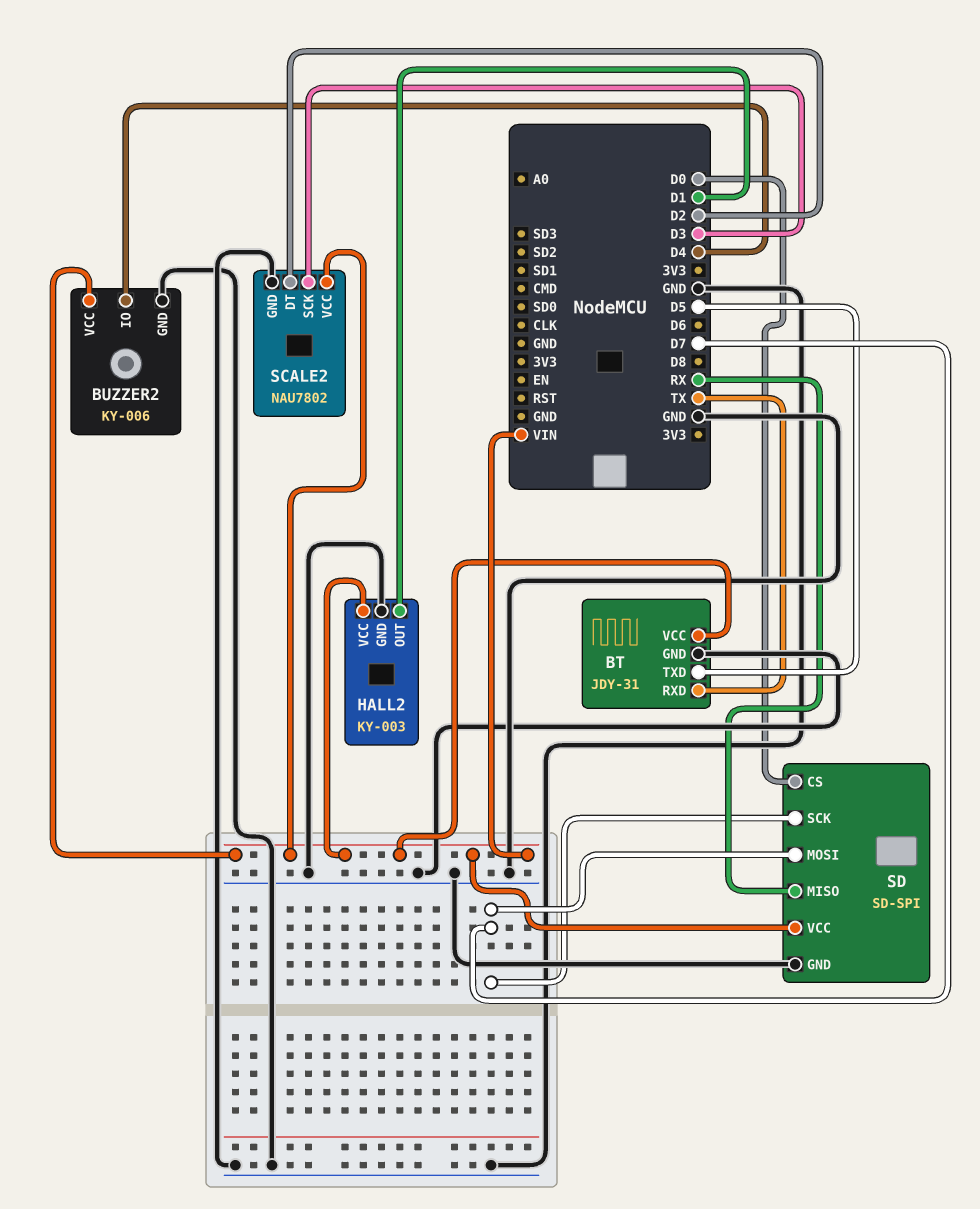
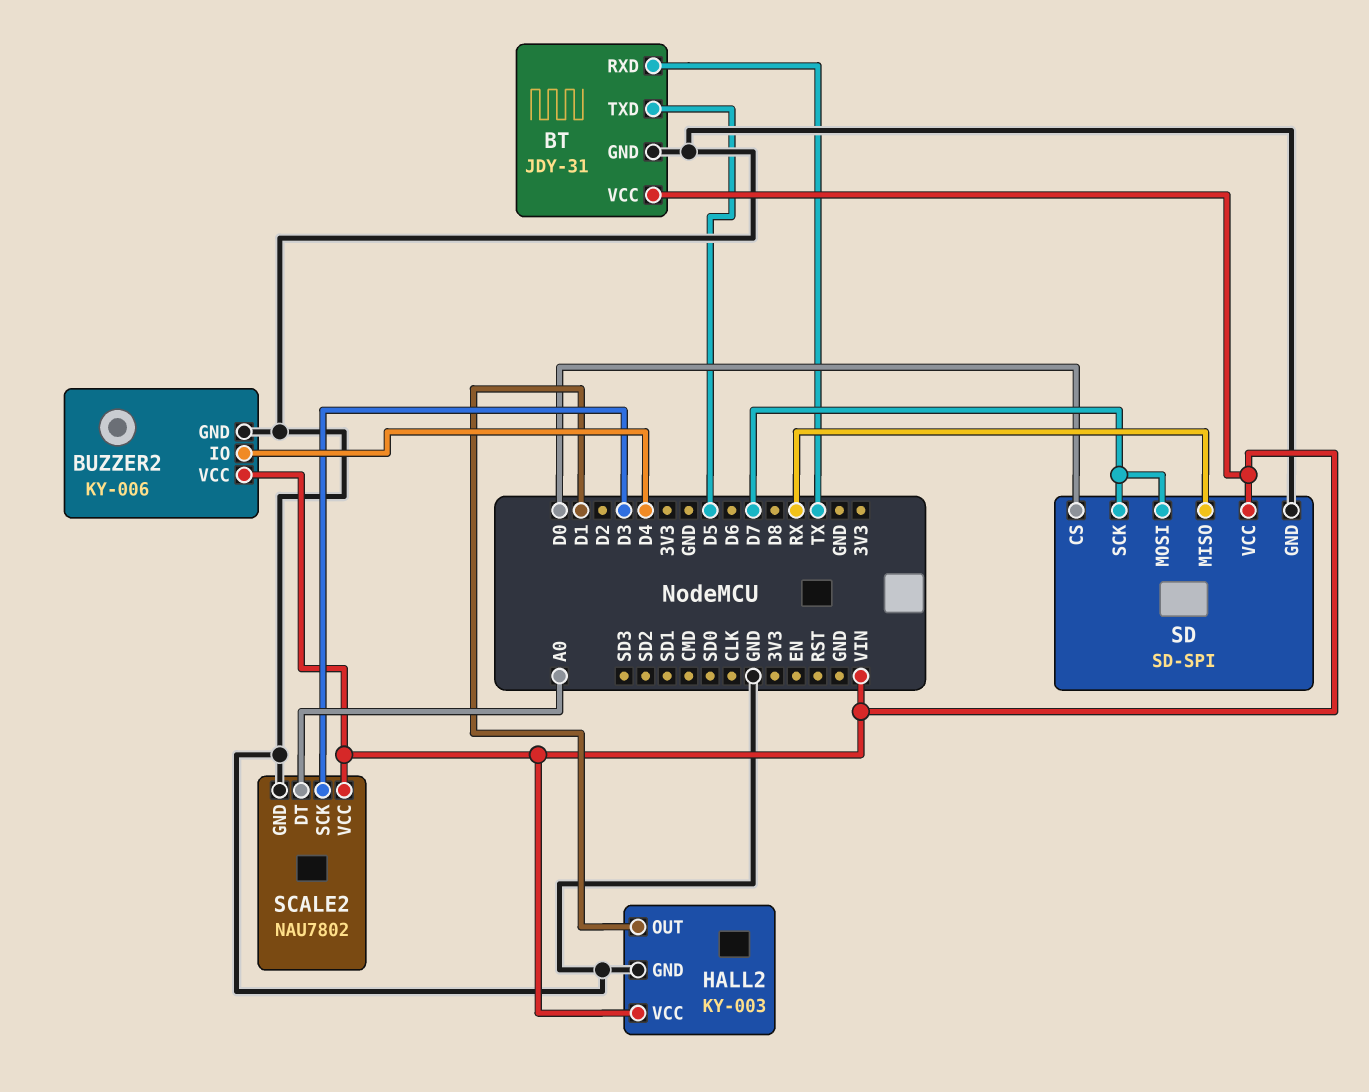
SCALE2 pin DT: D2 -> A0

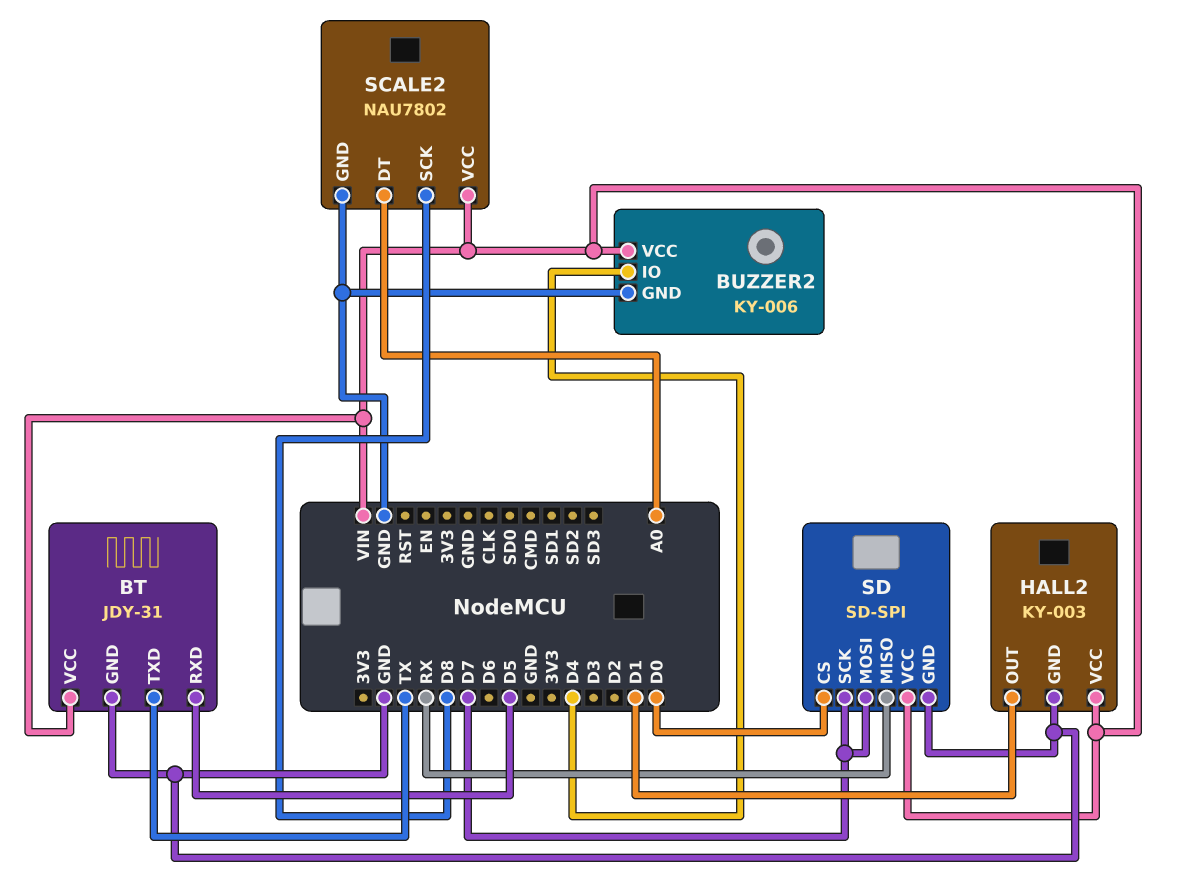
BT pin RXD: TX -> D5
BT pin TXD: D5 -> TX
SCALE2 pin SCK: D3 -> D8

